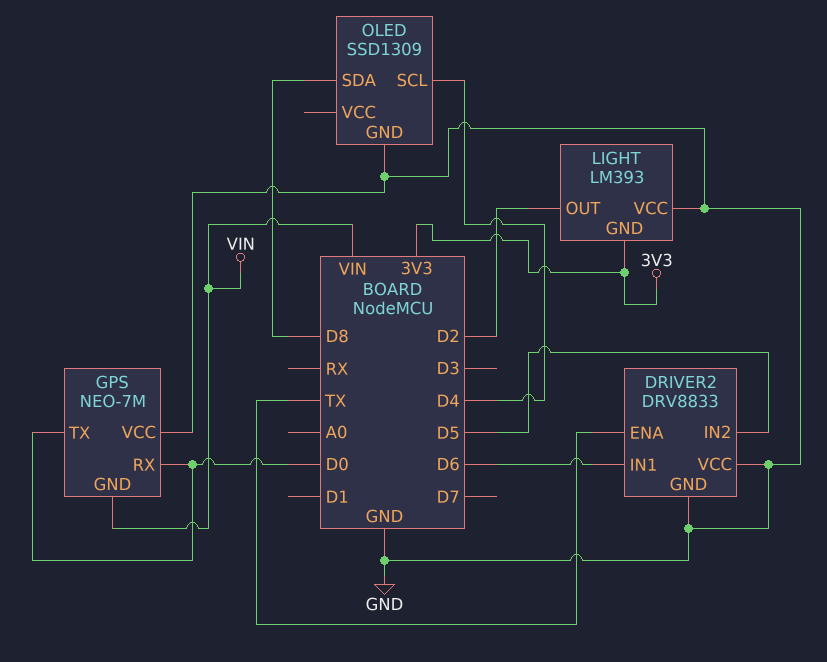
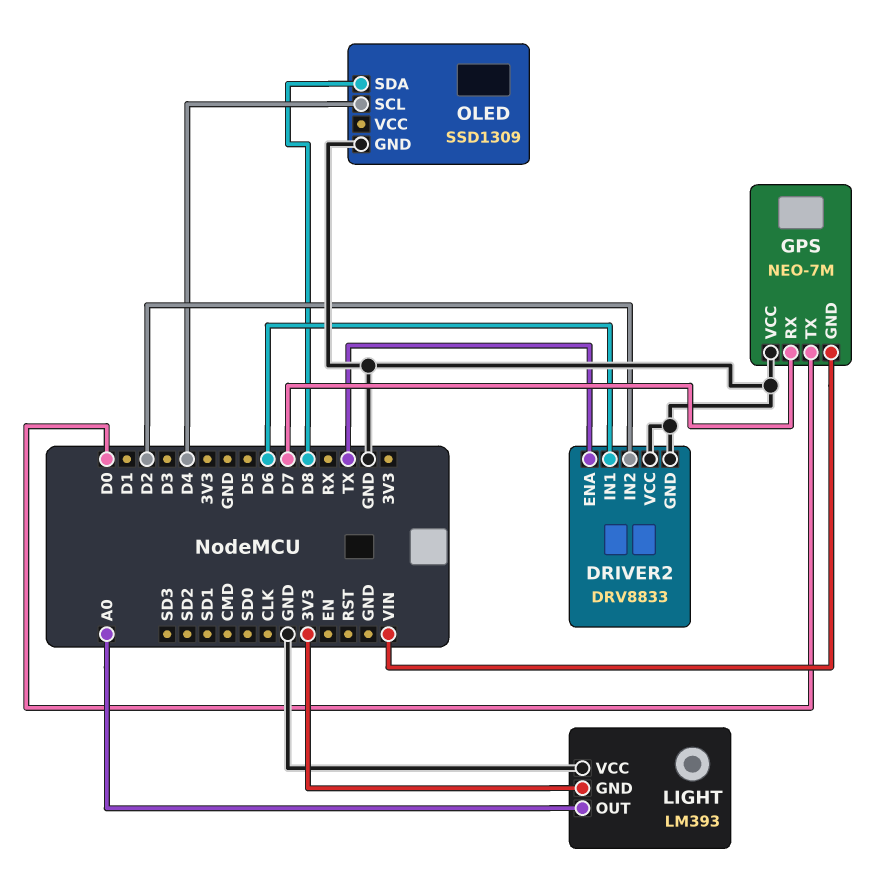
DRIVER2 pin IN2: D5 -> D2
GPS pin RX: D0 -> D7
LIGHT pin OUT: D2 -> A0

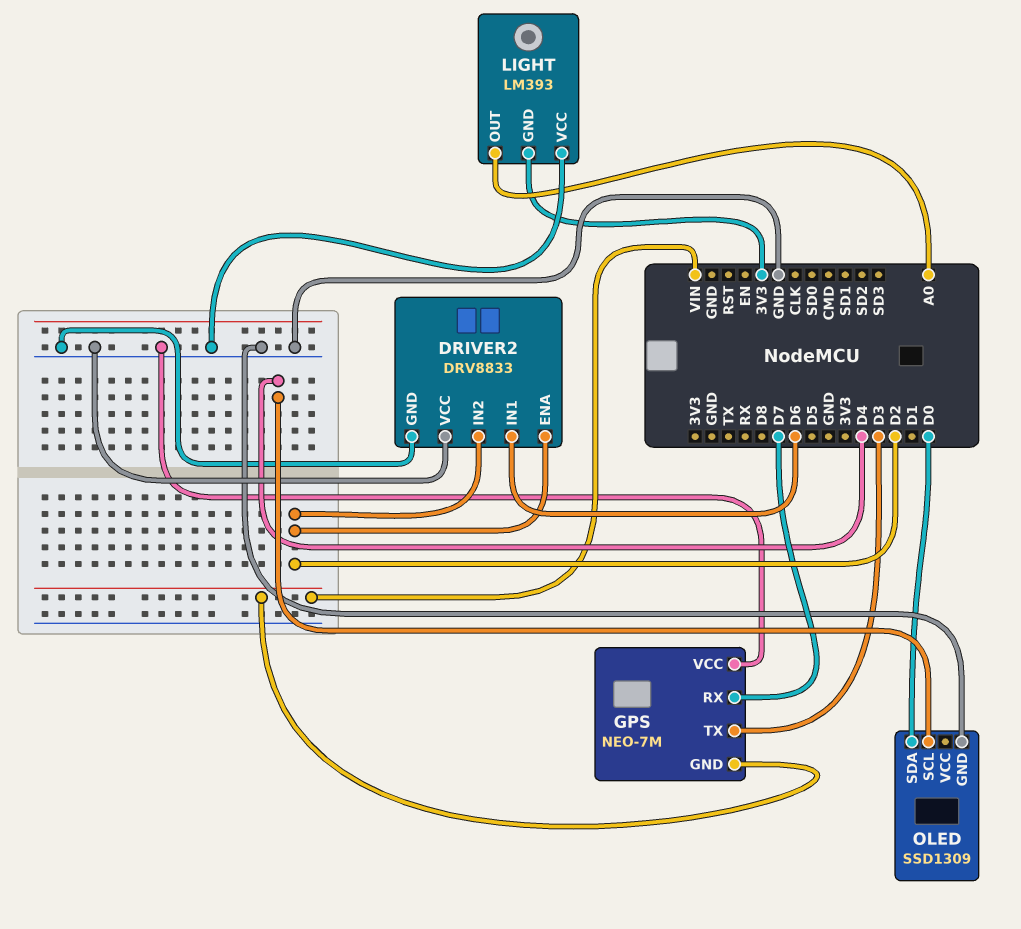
DRIVER2 pin ENA: TX -> D2
GPS pin TX: D0 -> D3
OLED pin SDA: D8 -> D0

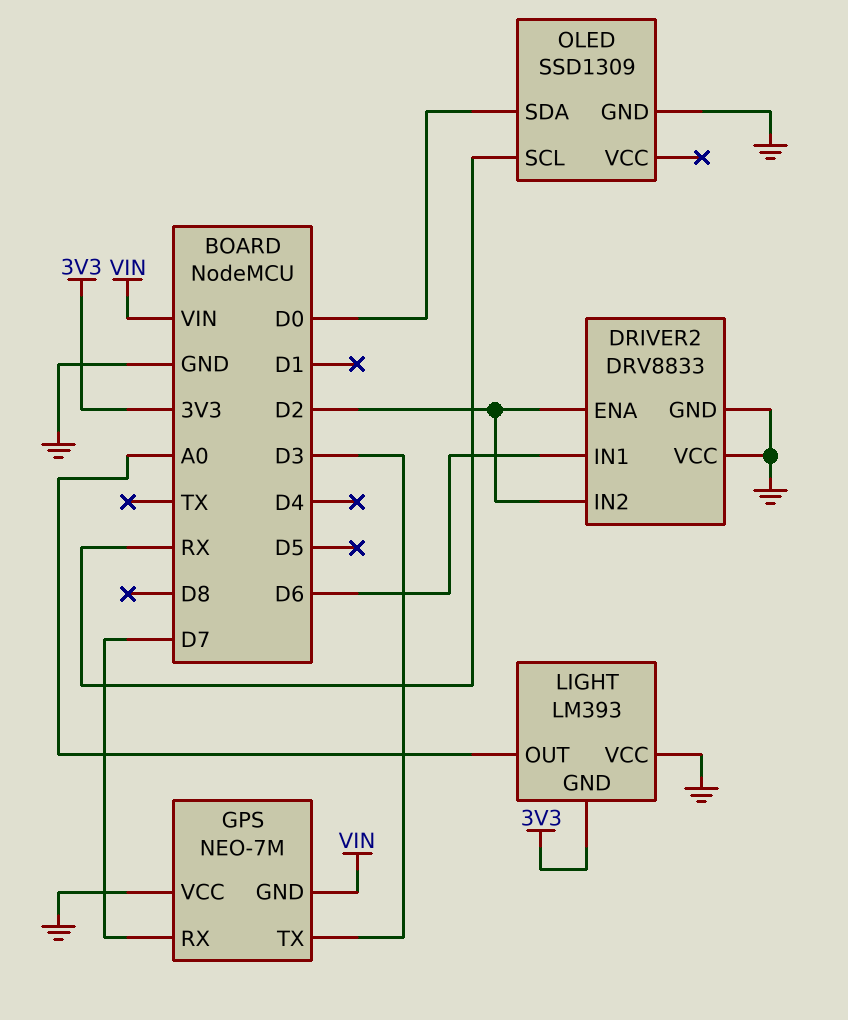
OLED pin SCL: D4 -> RX

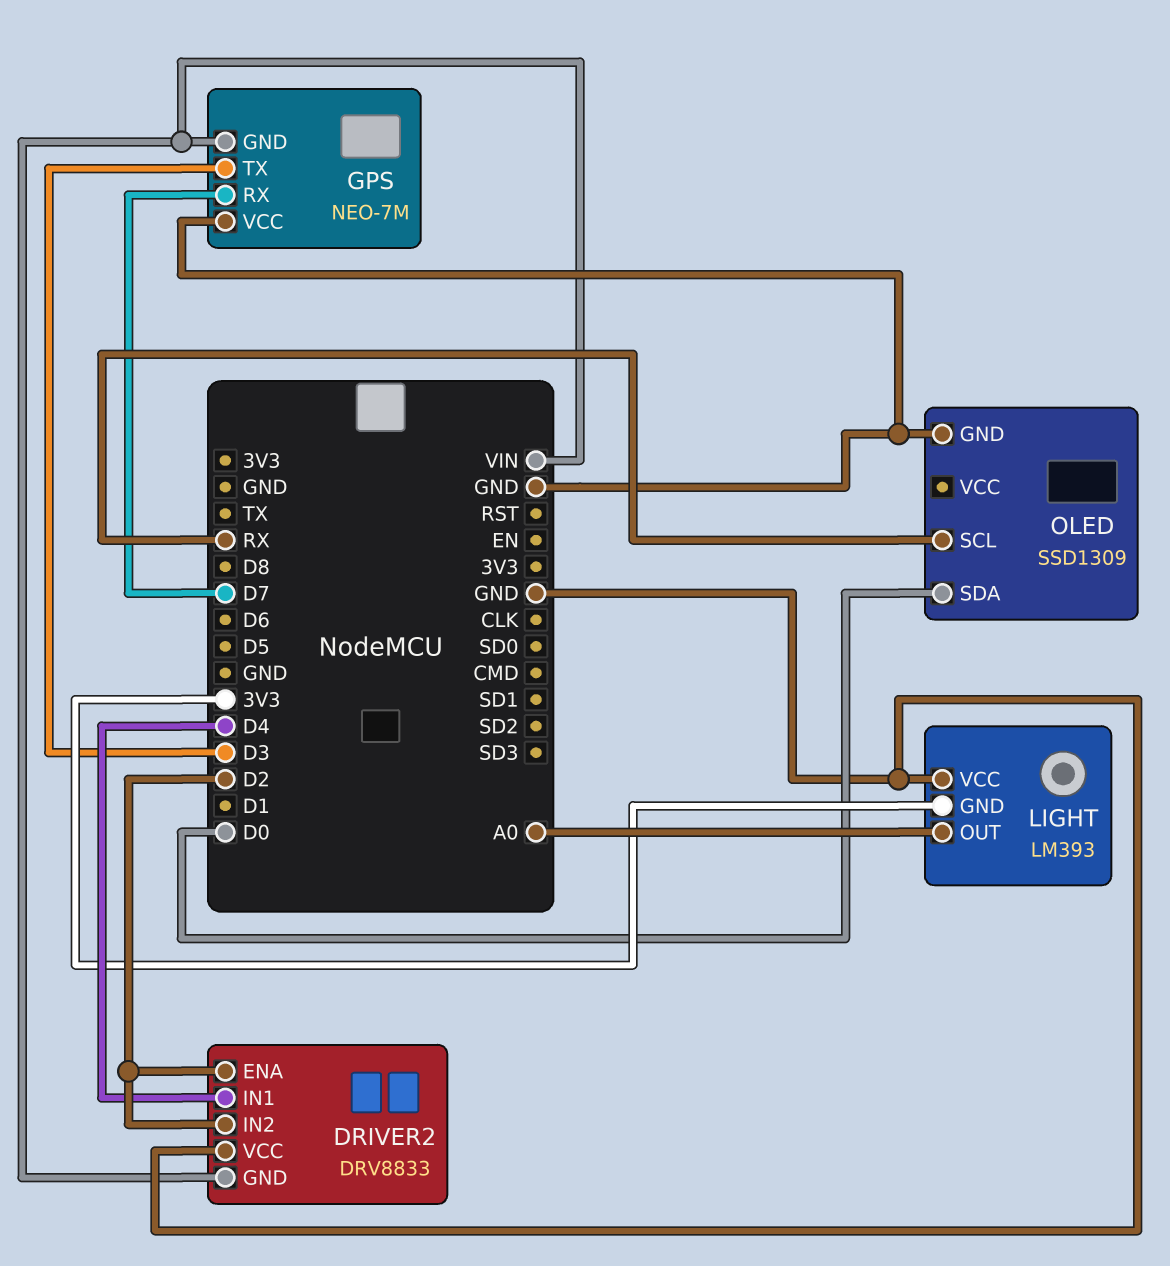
DRIVER2 pin GND: GND -> VIN
DRIVER2 pin IN1: D6 -> D4

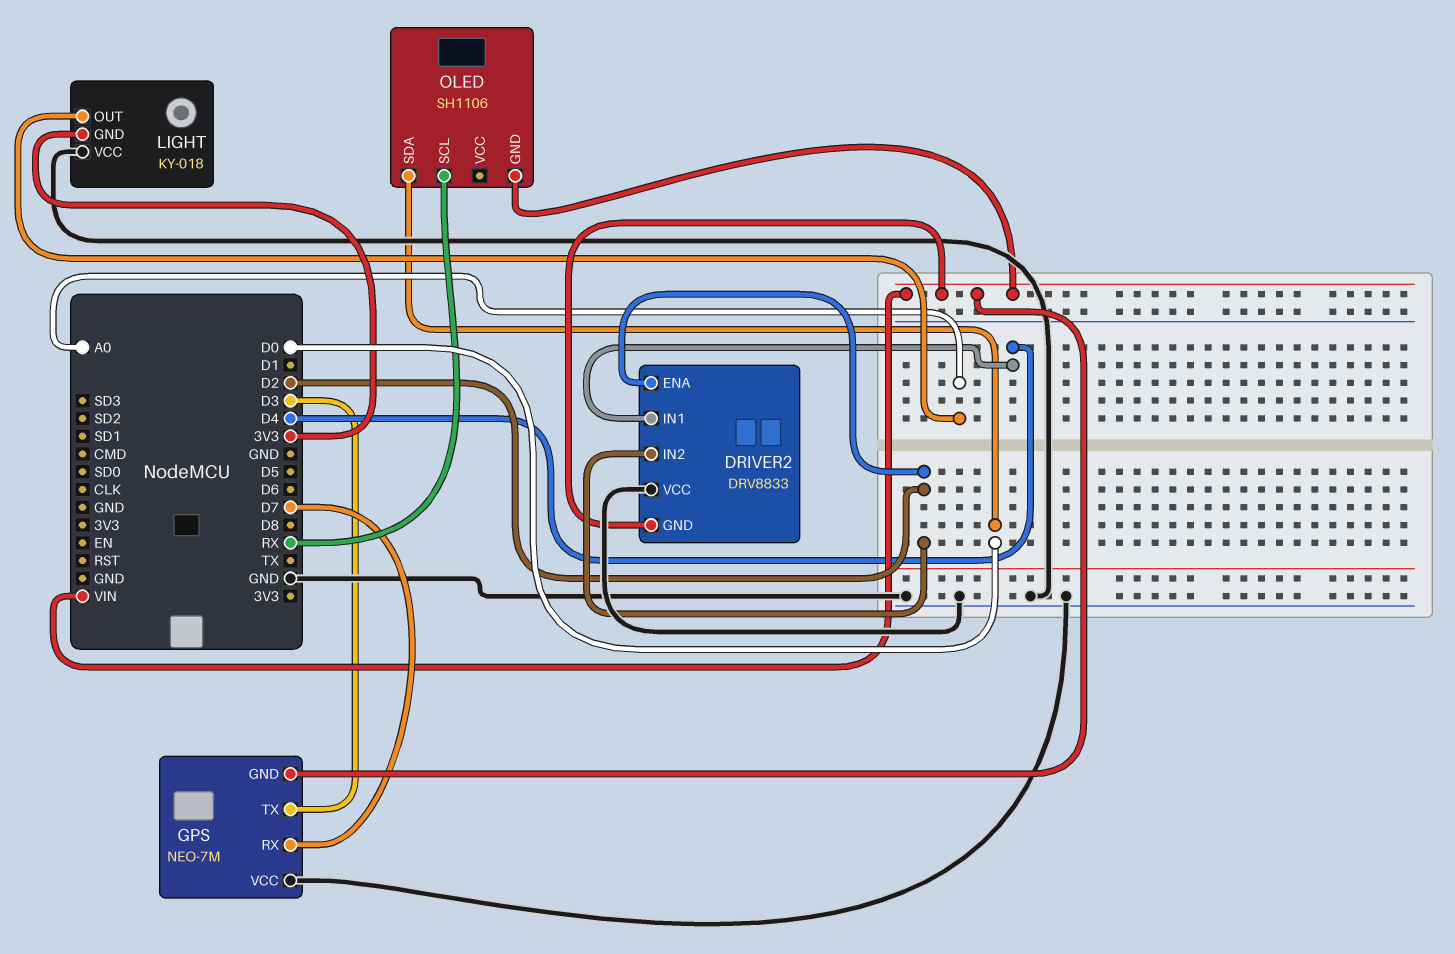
LIGHT: LM393 -> KY-018
OLED: SSD1309 -> SH1106
OLED pin GND: GND -> VIN

